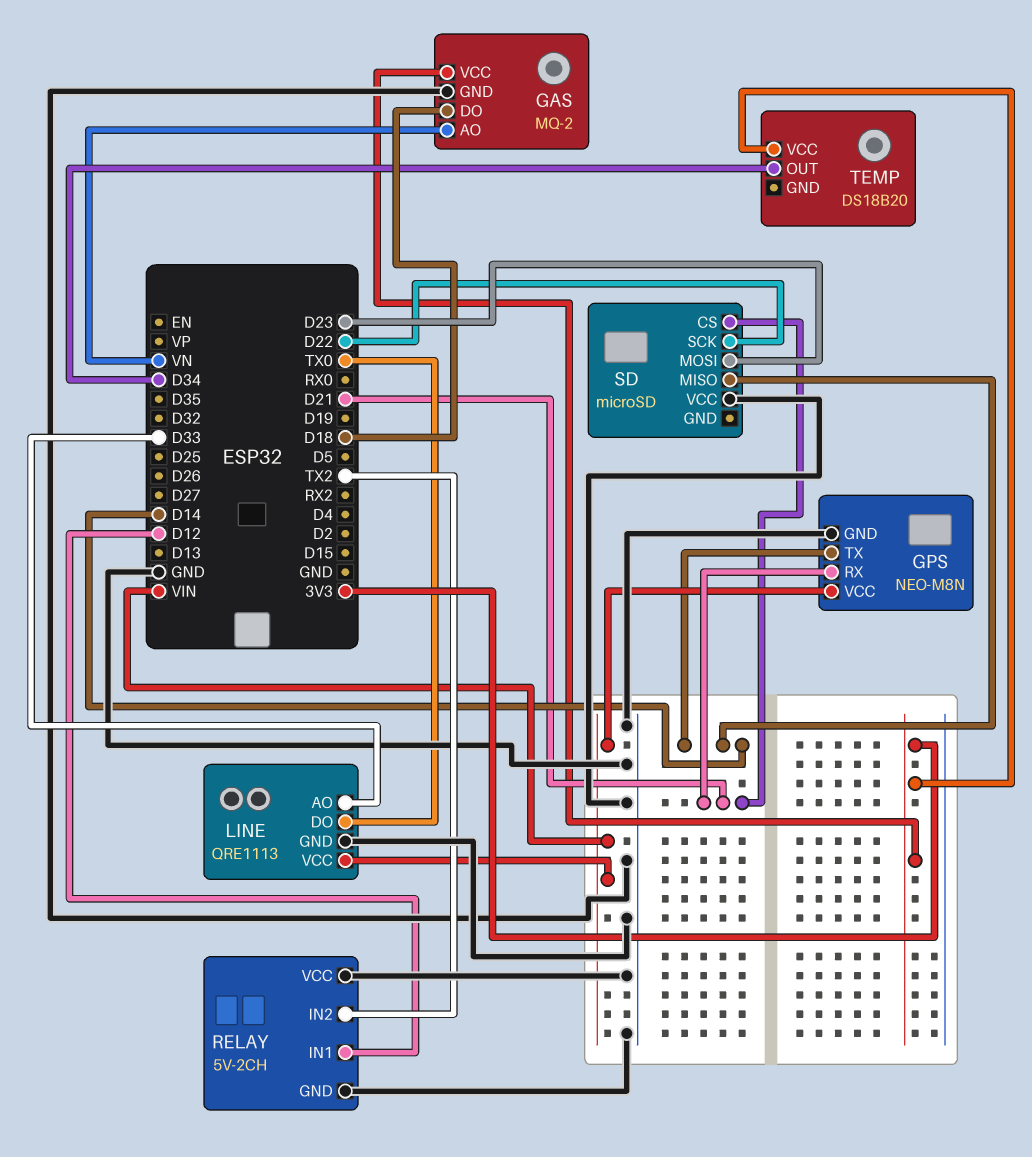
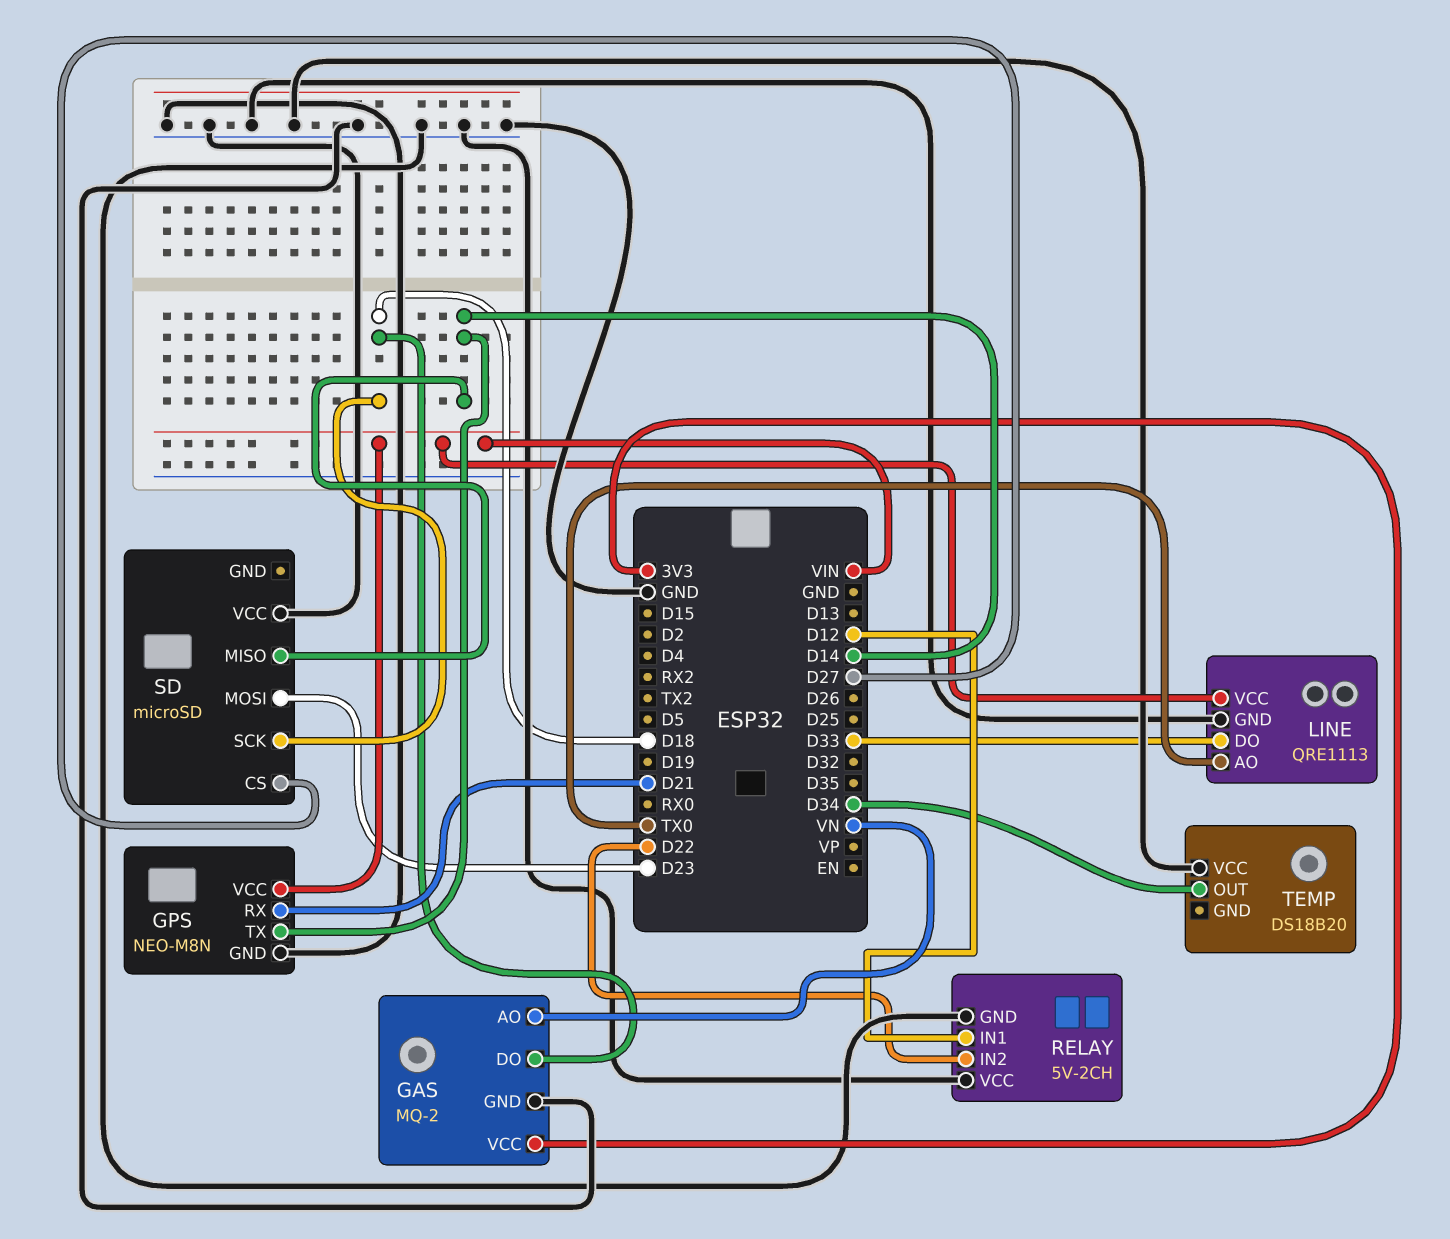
LINE pin AO: D33 -> TX0
LINE pin DO: TX0 -> D33
RELAY pin IN2: TX2 -> D22
SD pin CS: D21 -> D27
SD pin SCK: D22 -> D18
TEMP pin VCC: 3V3 -> GND

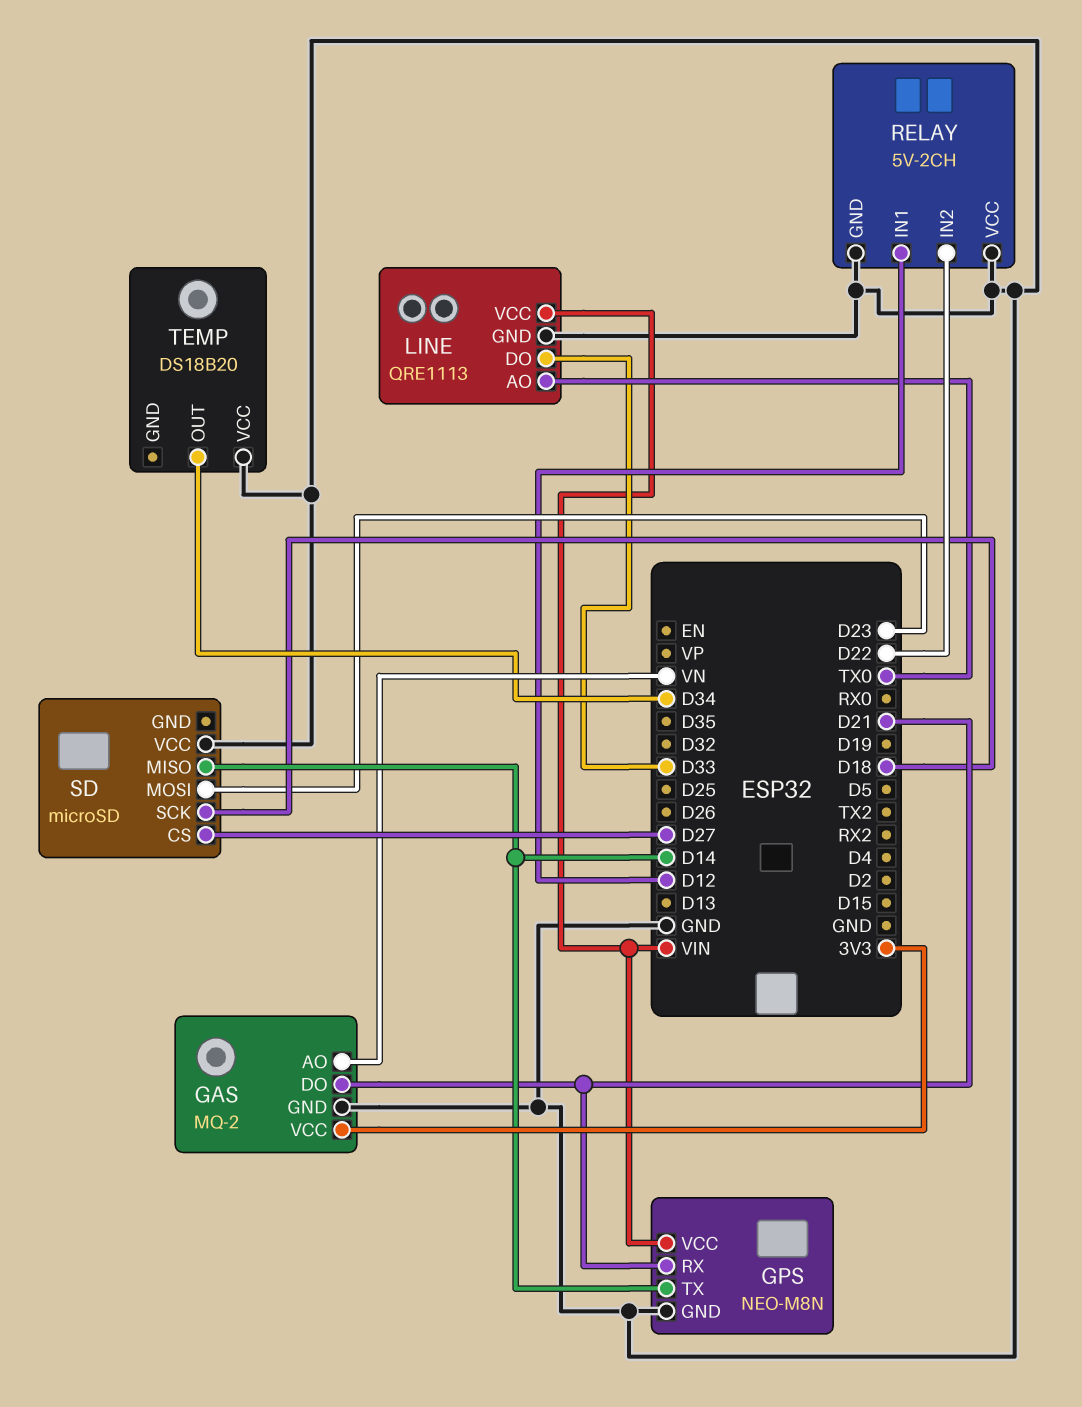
GAS pin DO: D18 -> D21

